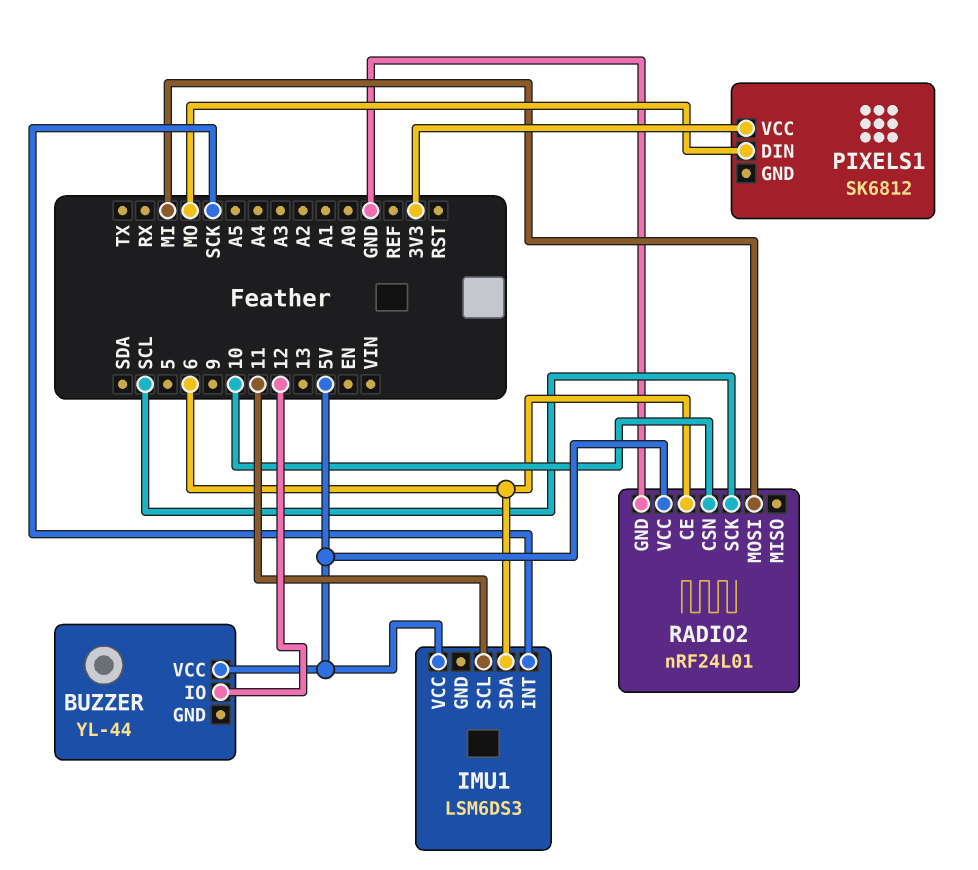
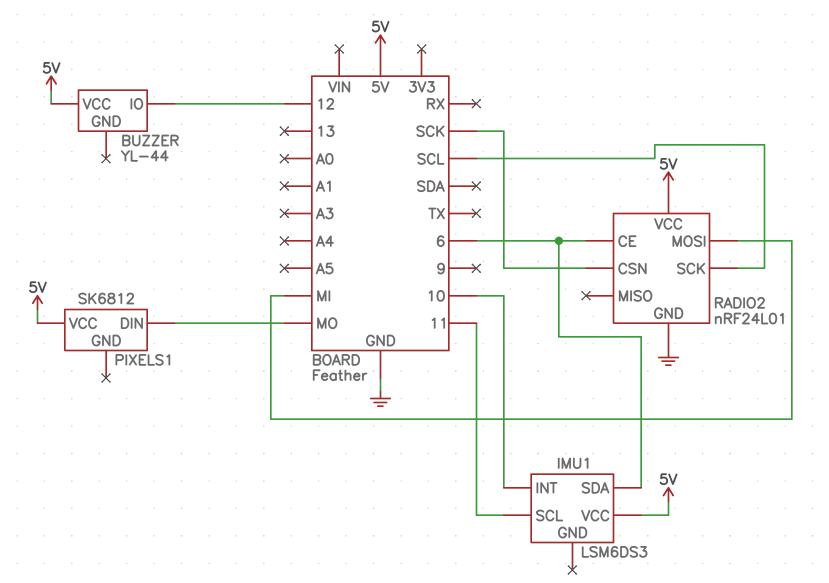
IMU1 pin INT: SCK -> 10
PIXELS1 pin VCC: 3V3 -> 5V
RADIO2 pin CSN: 10 -> SCK

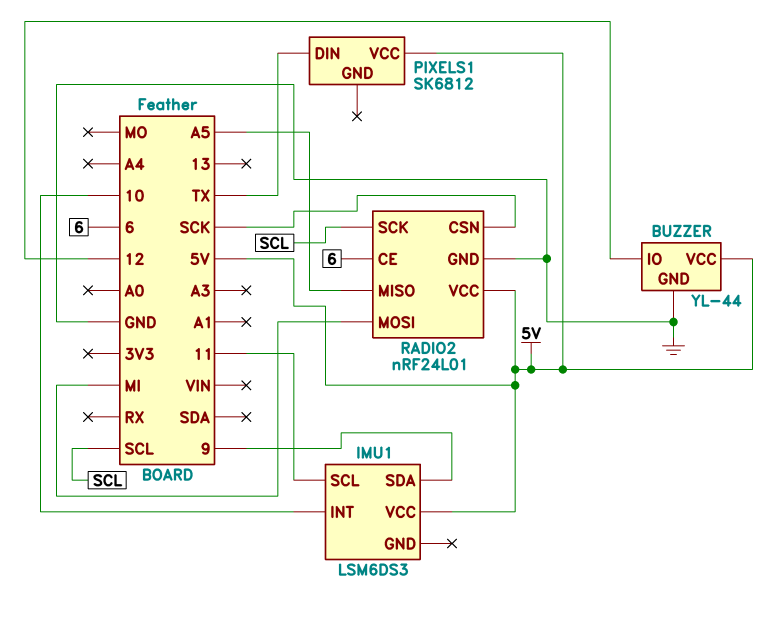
BUZZER pin GND: none -> GND
IMU1 pin SDA: 6 -> 9
PIXELS1 pin DIN: MO -> TX
RADIO2 pin MISO: none -> A5

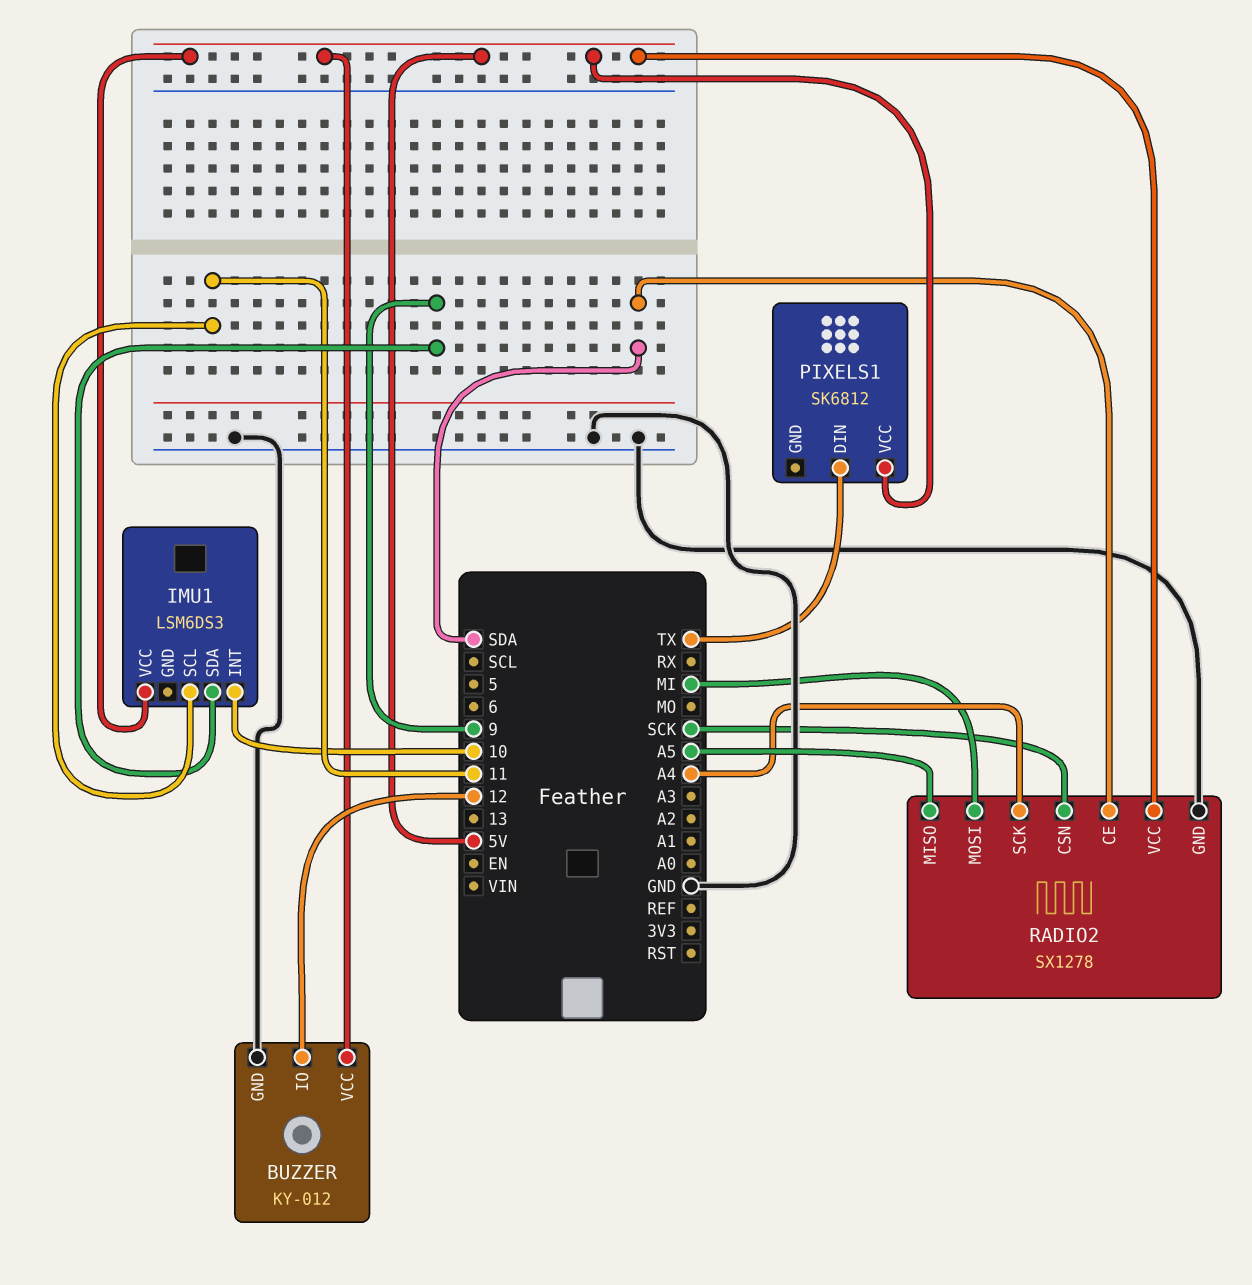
BUZZER: YL-44 -> KY-012
RADIO2: nRF24L01 -> SX1278
RADIO2 pin CE: 6 -> SDA
RADIO2 pin SCK: SCL -> A4

